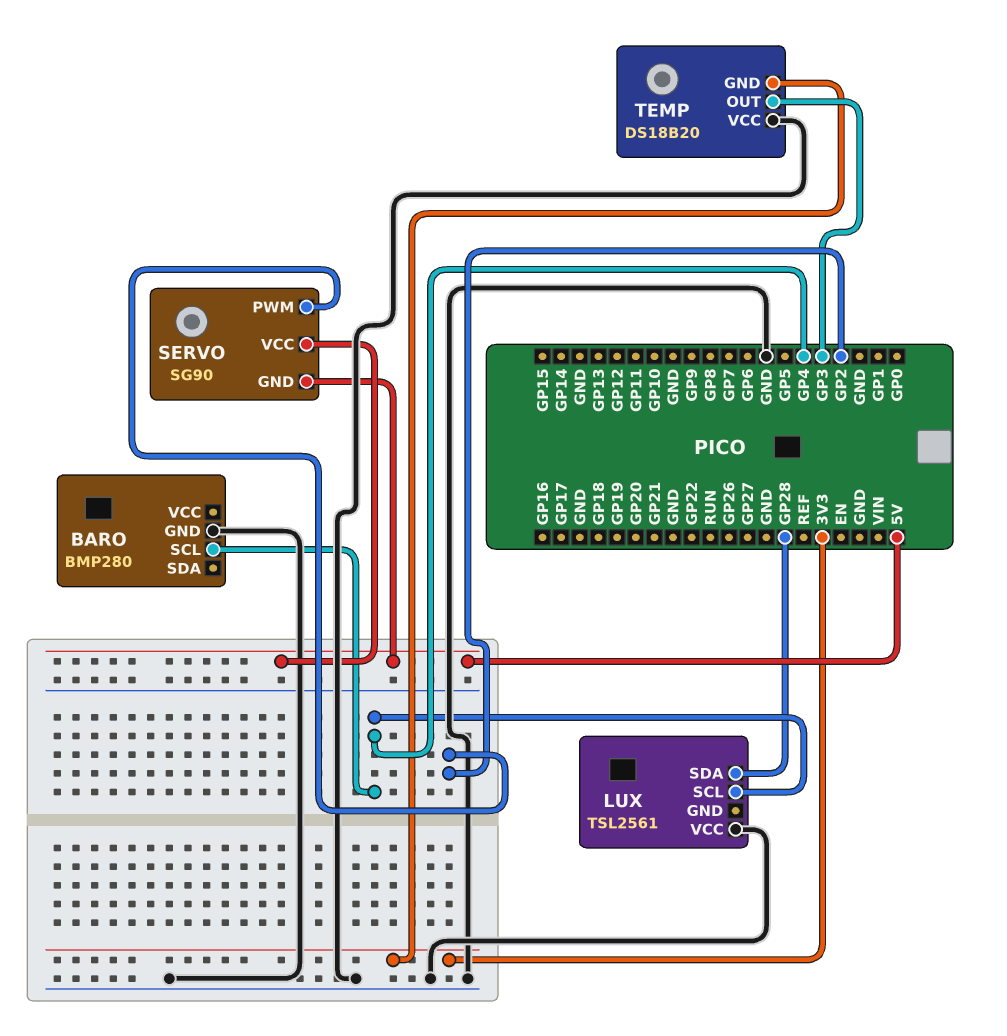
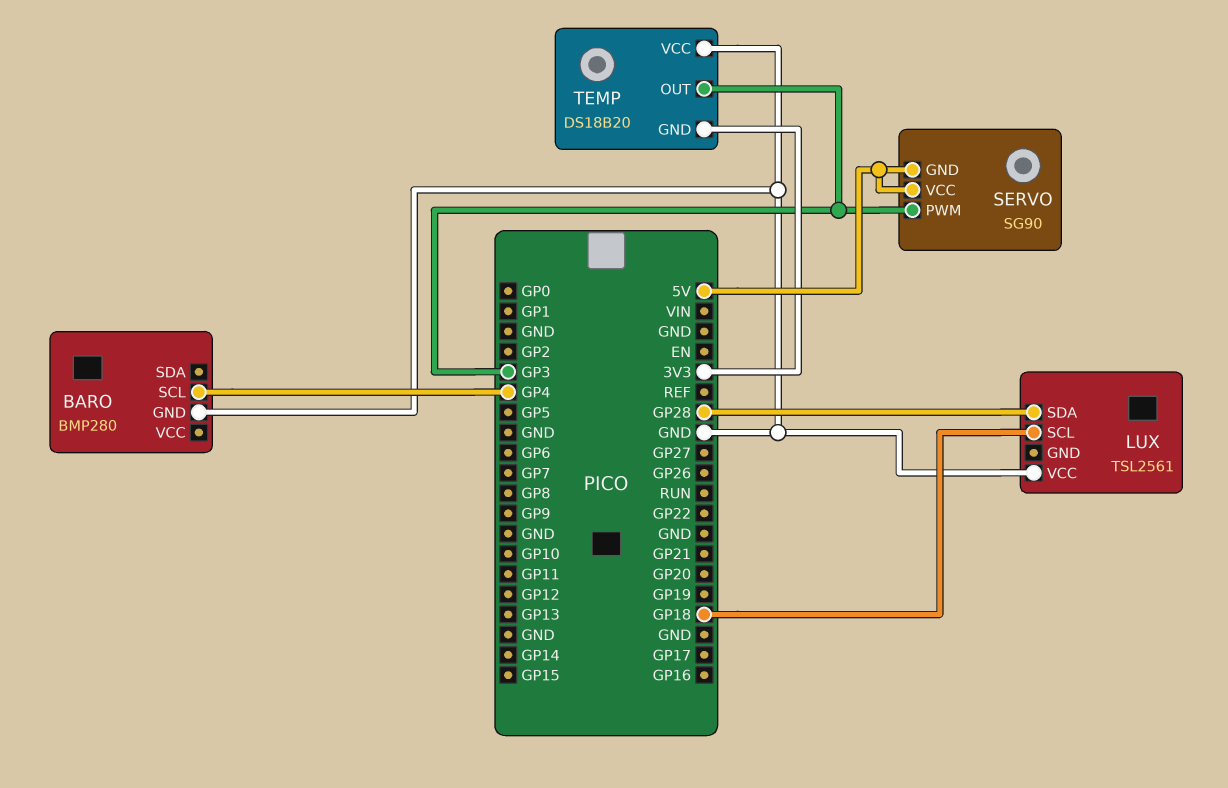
LUX pin SCL: GP4 -> GP18
SERVO pin PWM: GP2 -> GP3

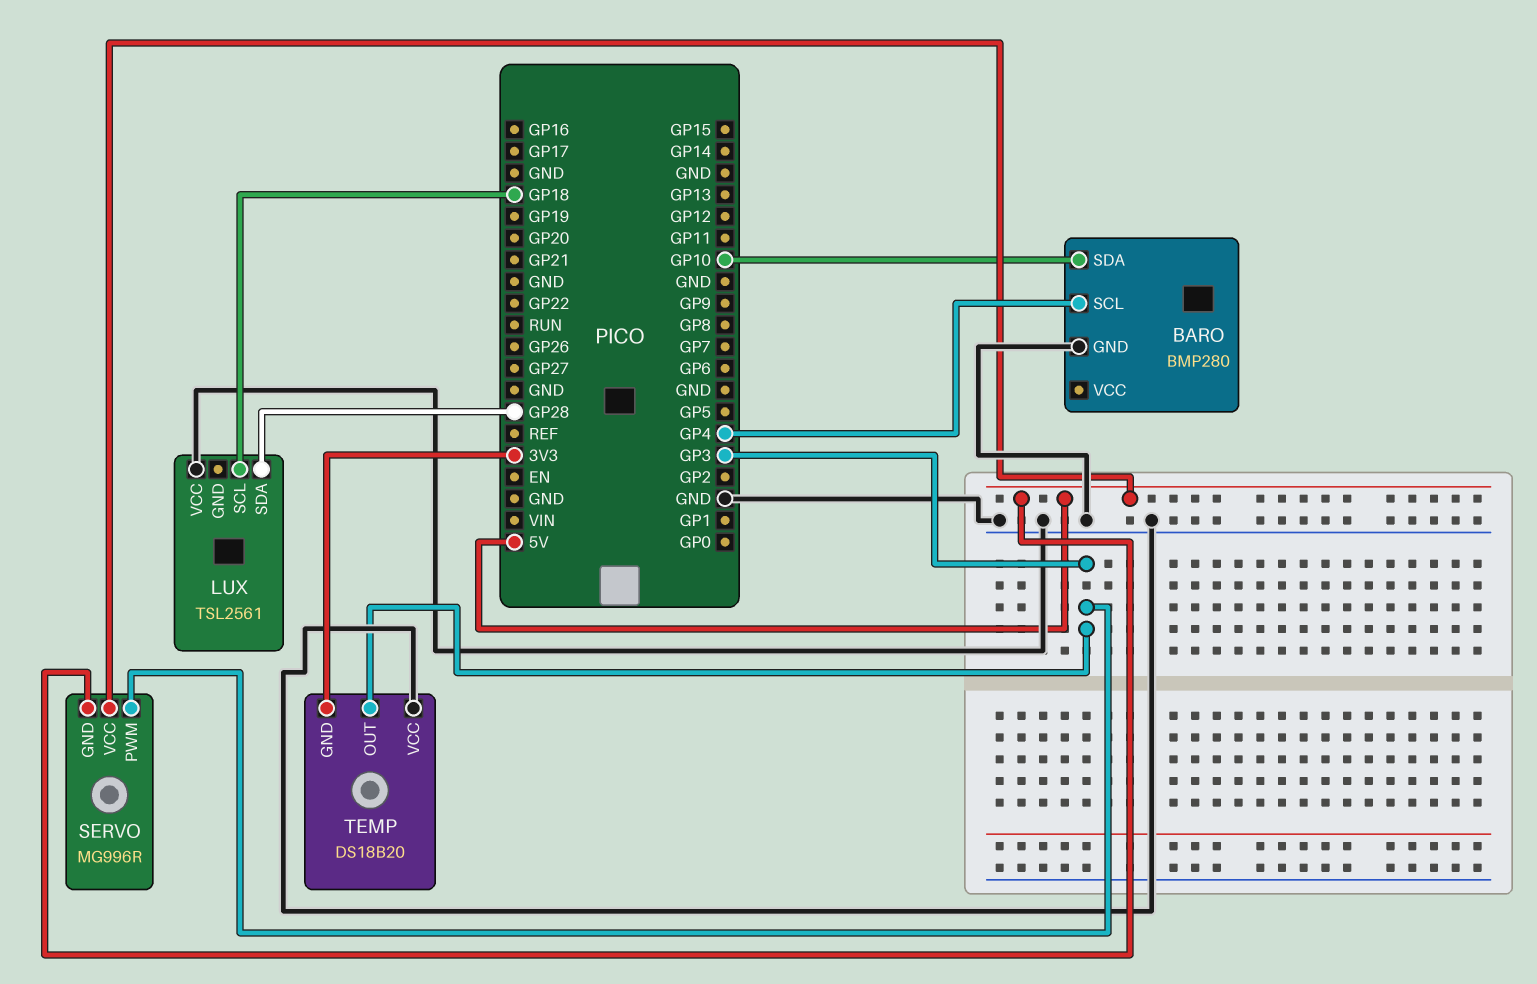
BARO pin SDA: none -> GP10
SERVO: SG90 -> MG996R

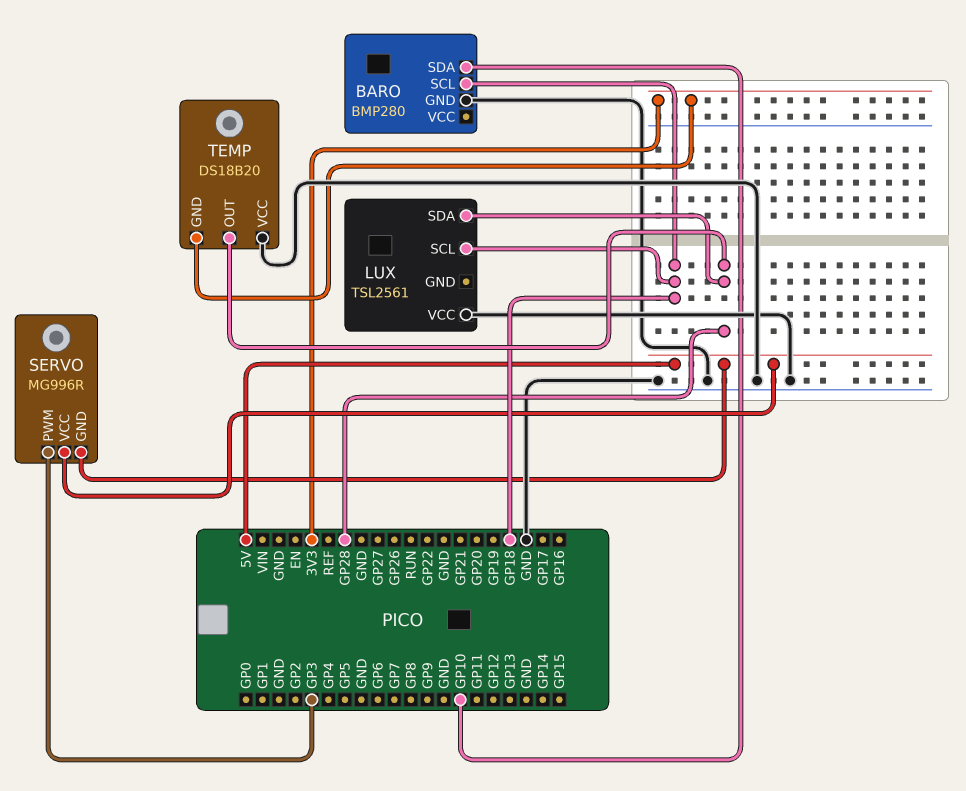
BARO pin SCL: GP4 -> GP18
TEMP pin OUT: GP3 -> GP28

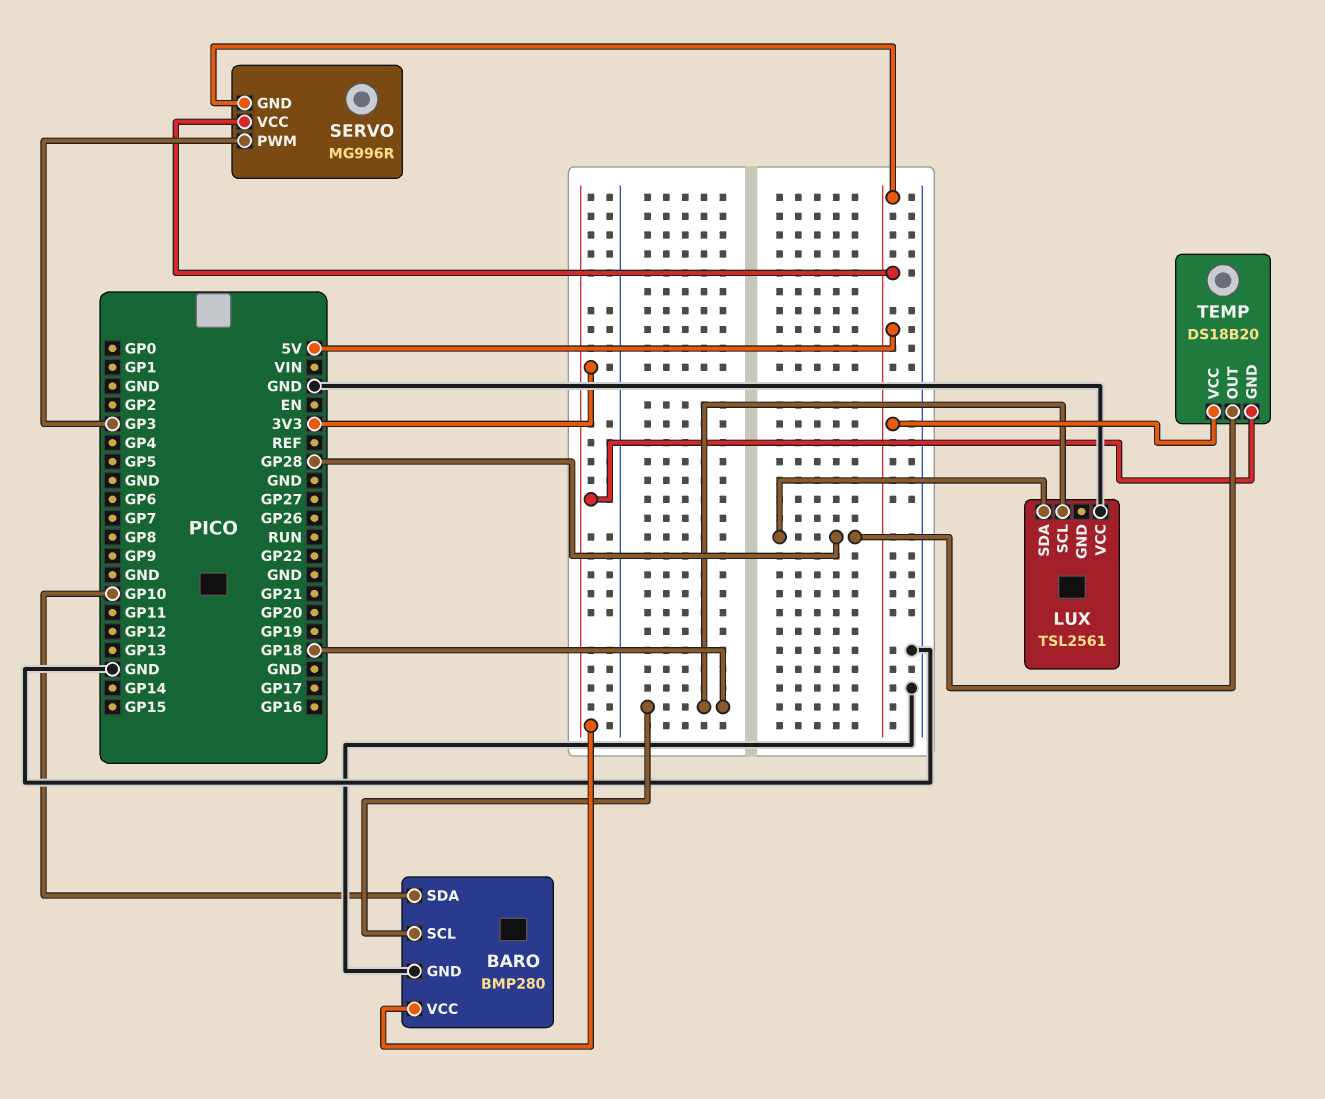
BARO pin VCC: none -> 3V3
TEMP pin VCC: GND -> 5V

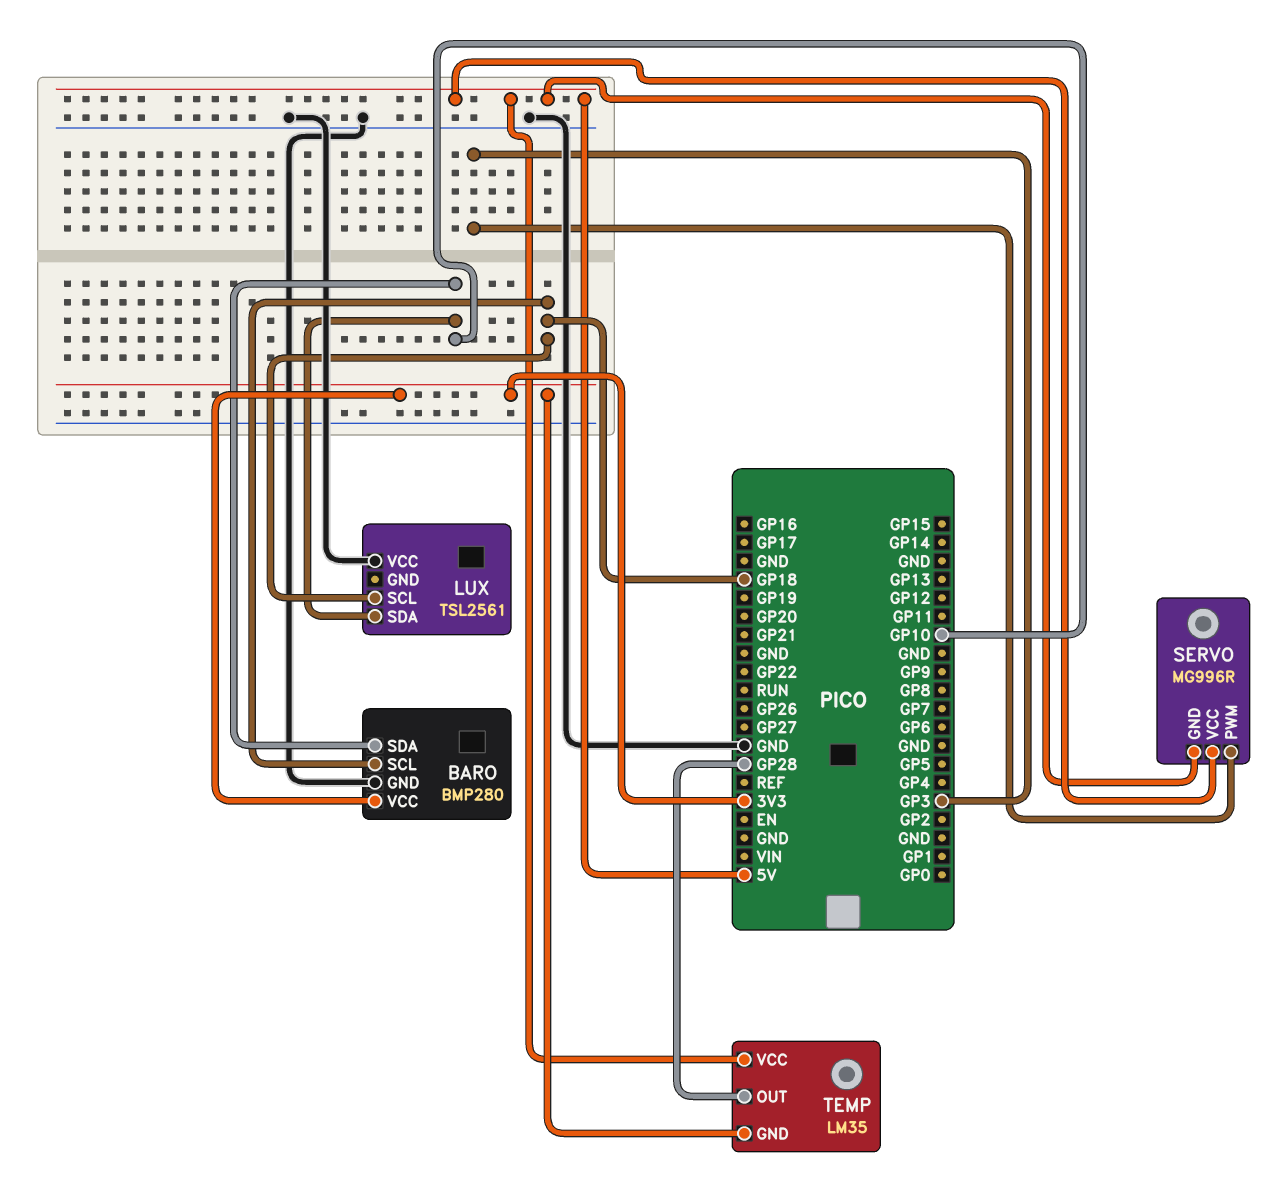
LUX pin SDA: GP28 -> GP10
TEMP: DS18B20 -> LM35

